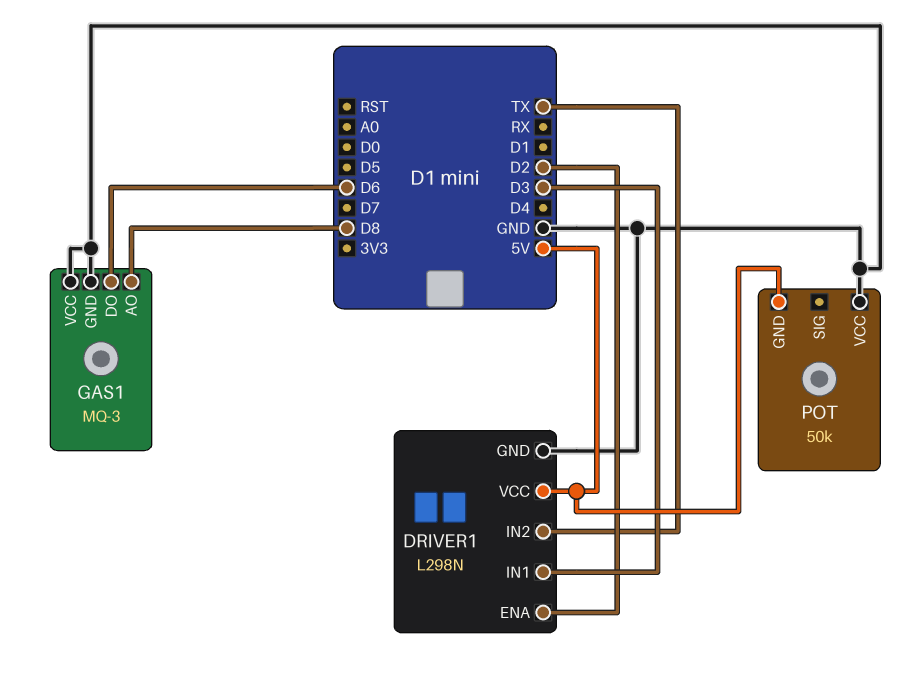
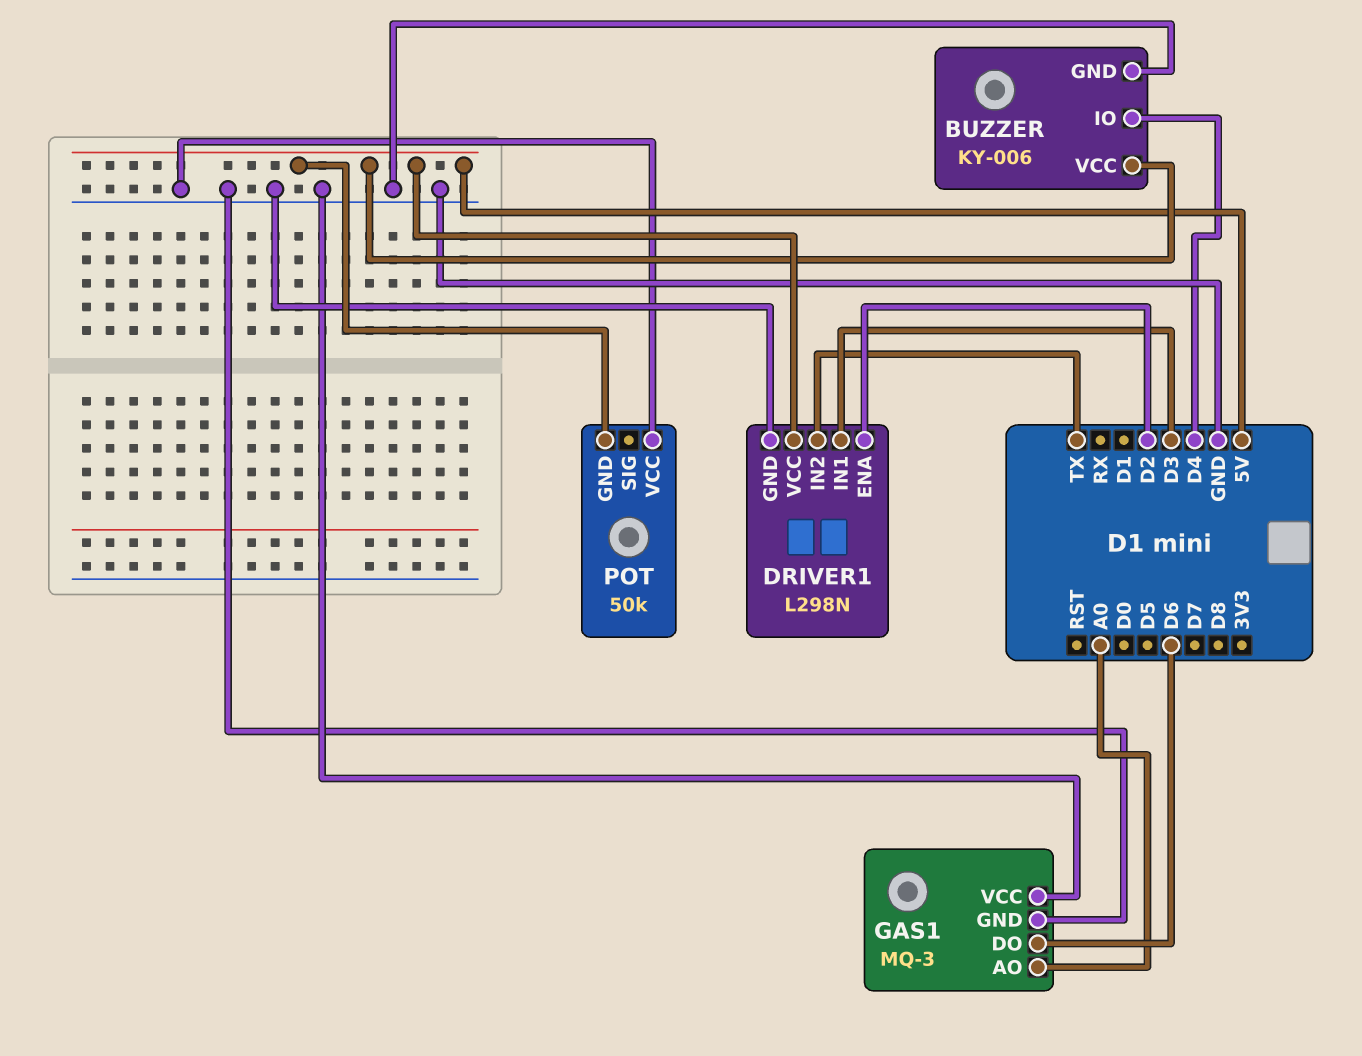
BUZZER: none -> KY-006
BUZZER pin GND: none -> GND
BUZZER pin IO: none -> D4
BUZZER pin VCC: none -> 5V
GAS1 pin AO: D8 -> A0

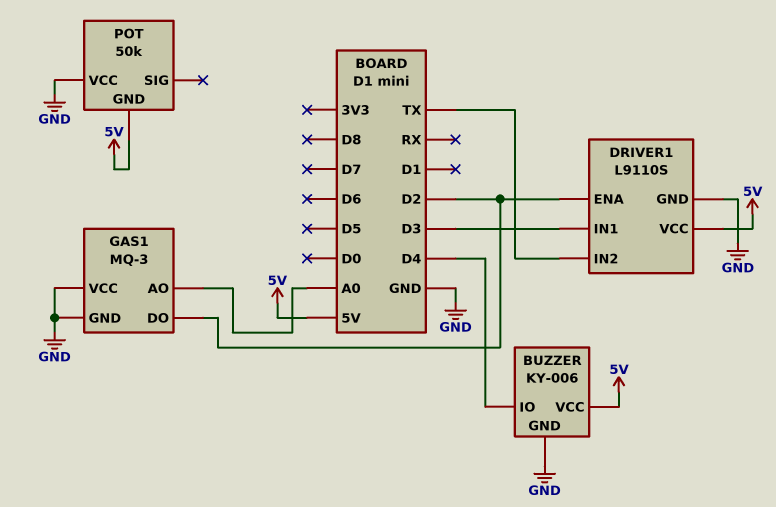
DRIVER1: L298N -> L9110S
GAS1 pin DO: D6 -> D2

